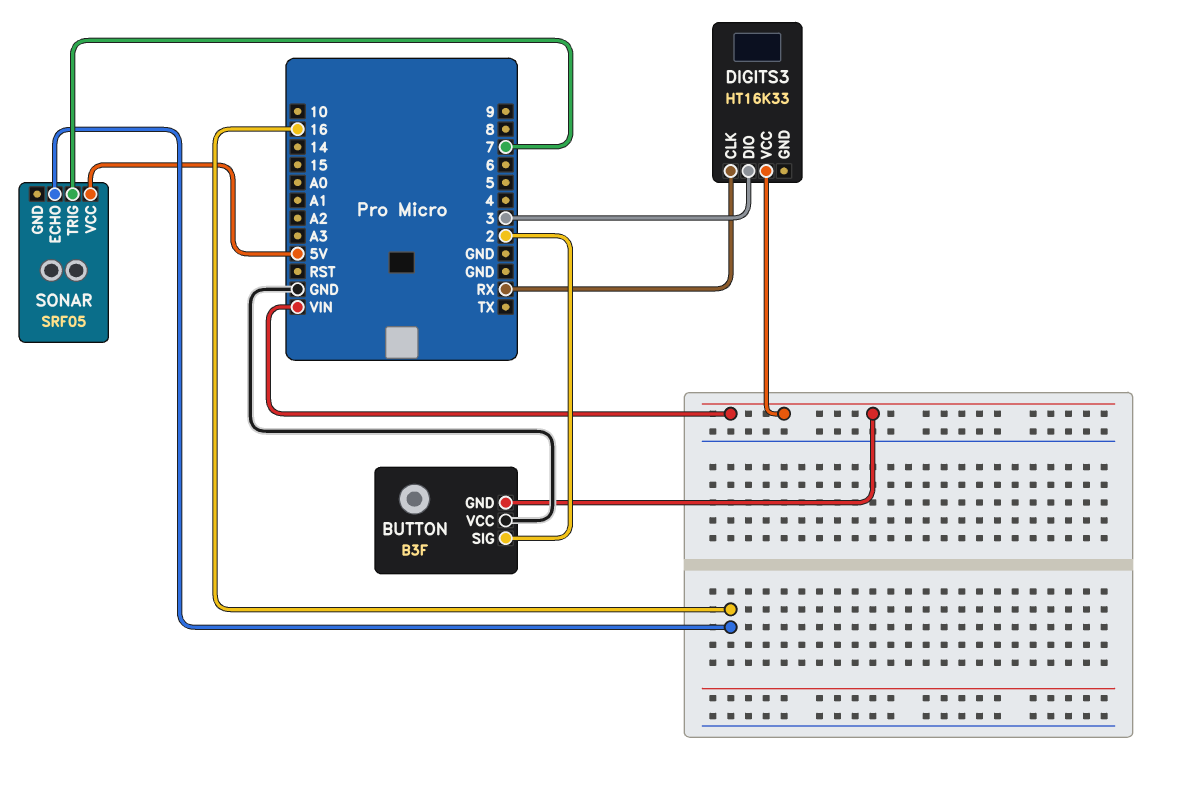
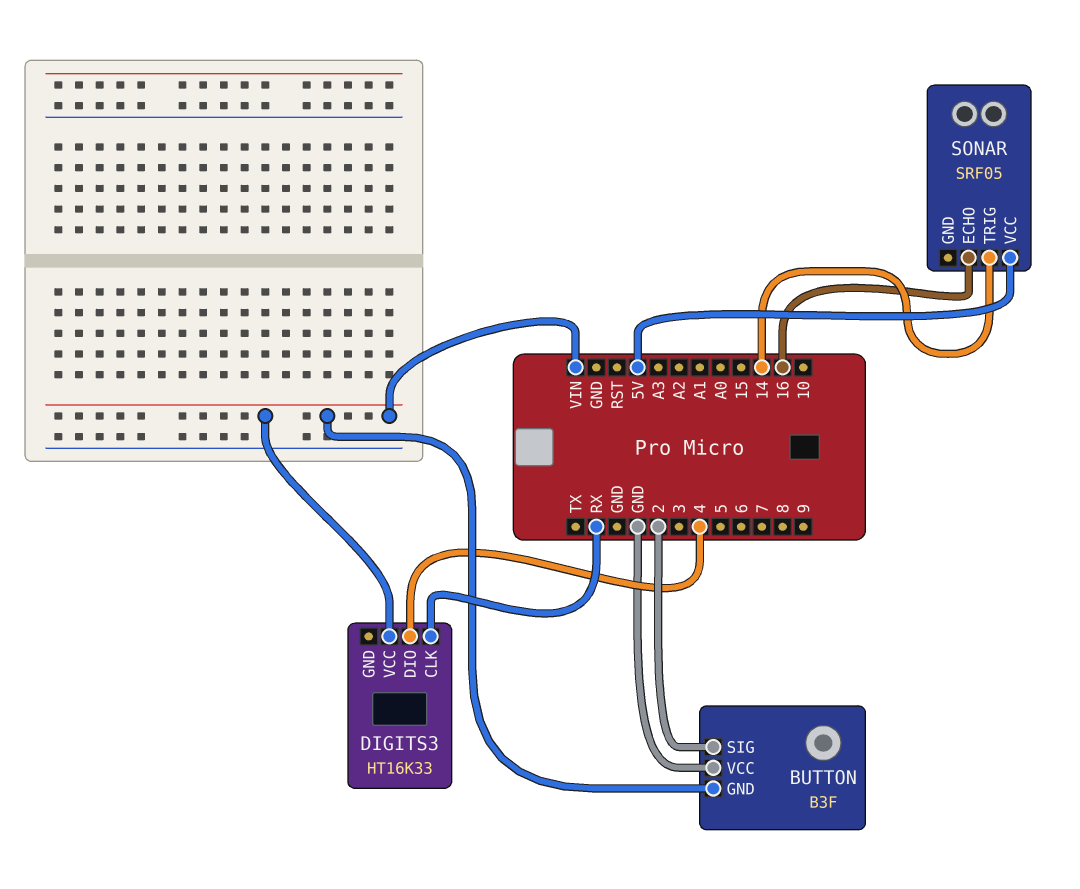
DIGITS3 pin DIO: 3 -> 4
SONAR pin TRIG: 7 -> 14

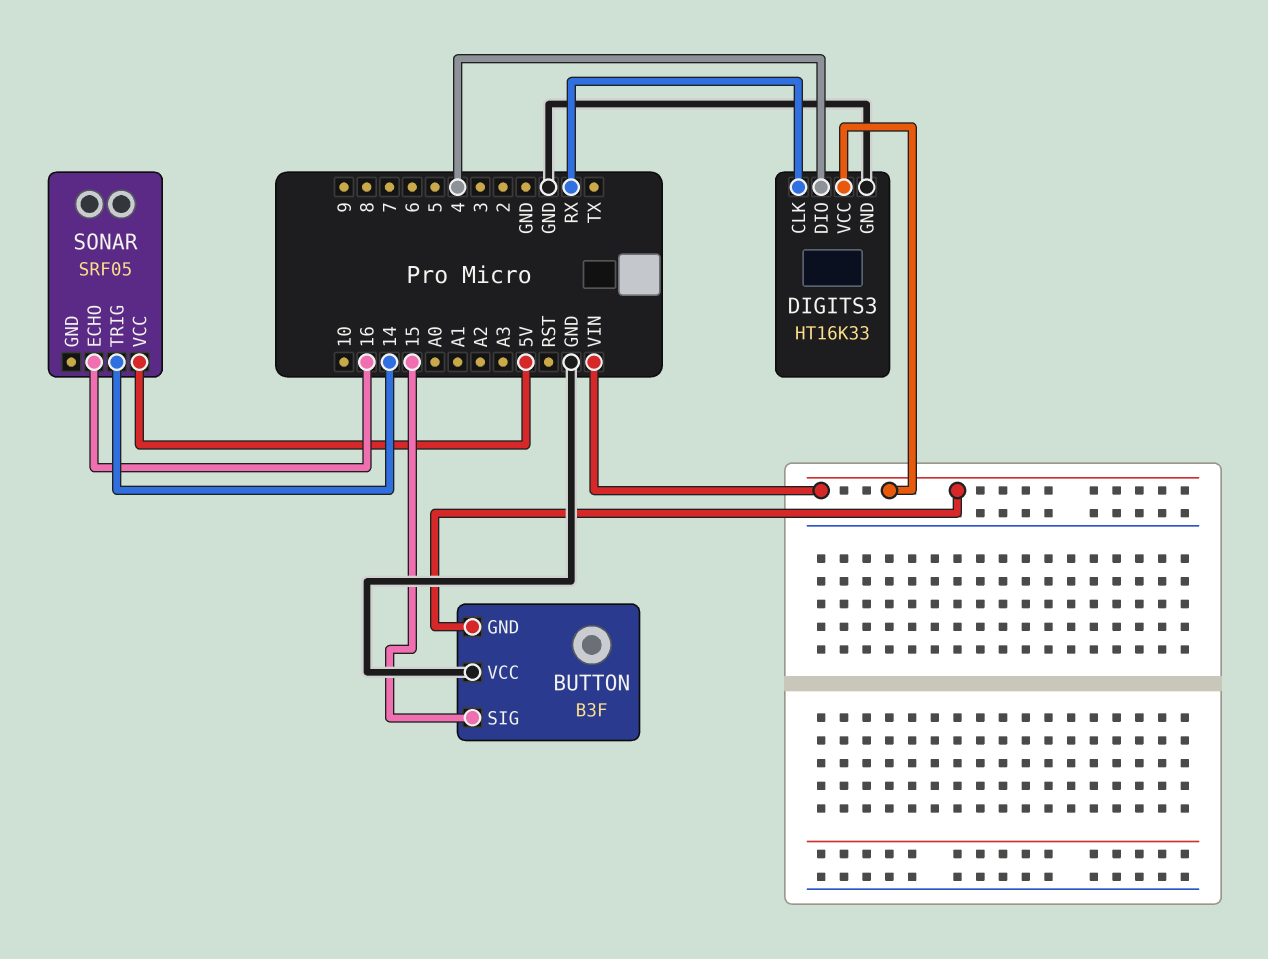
BUTTON pin SIG: 2 -> 15
DIGITS3 pin GND: none -> GND

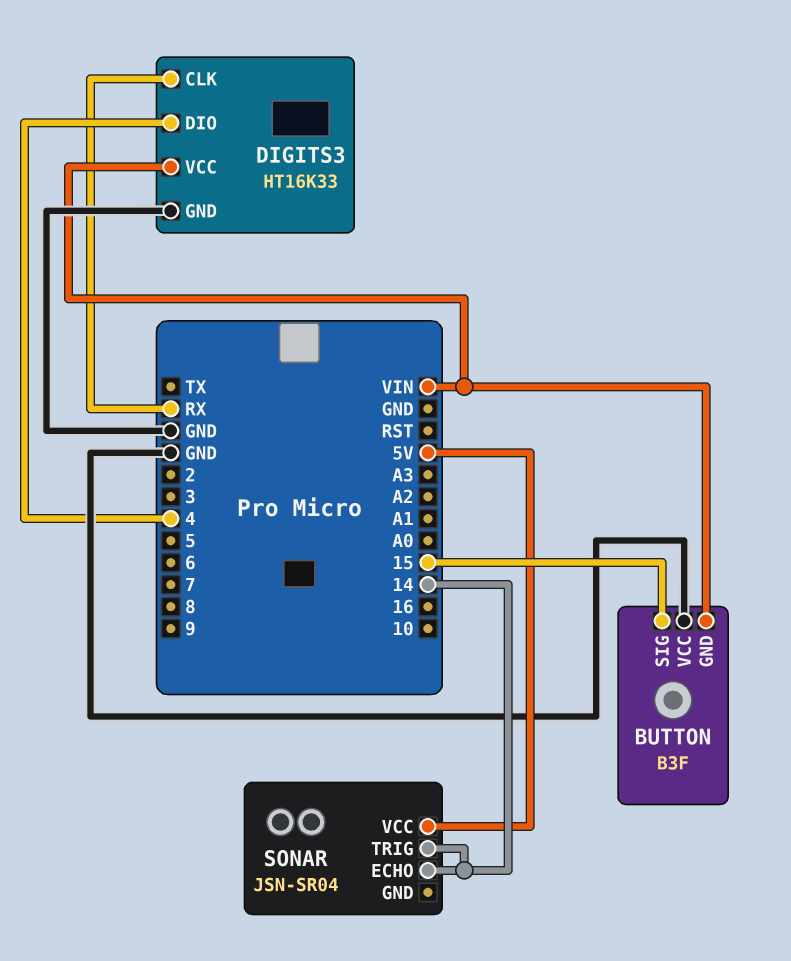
SONAR: SRF05 -> JSN-SR04
SONAR pin ECHO: 16 -> 14

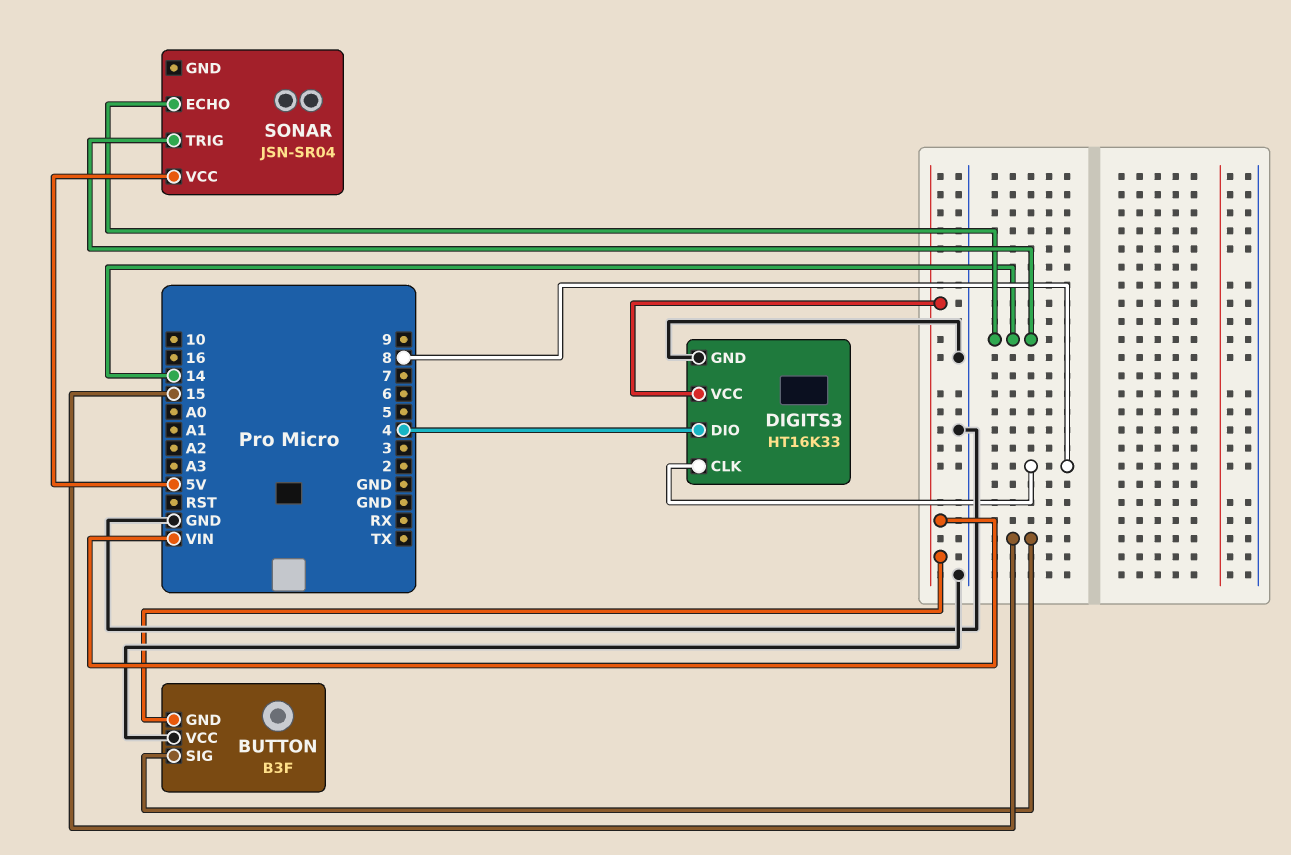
DIGITS3 pin CLK: RX -> 8

